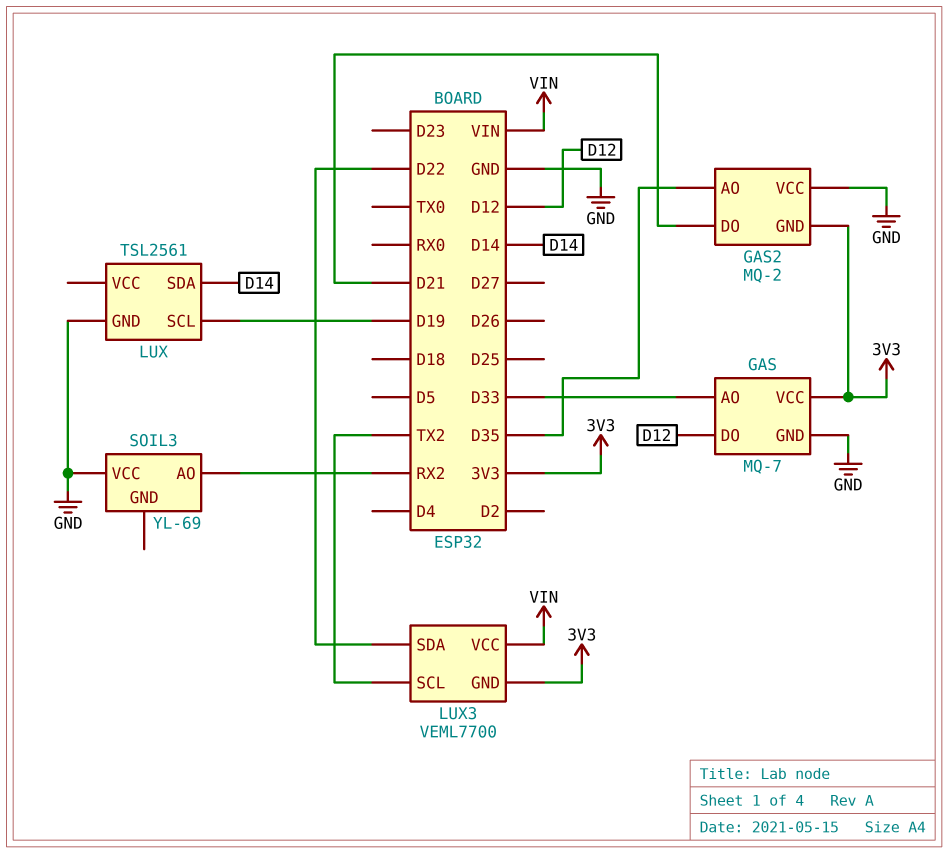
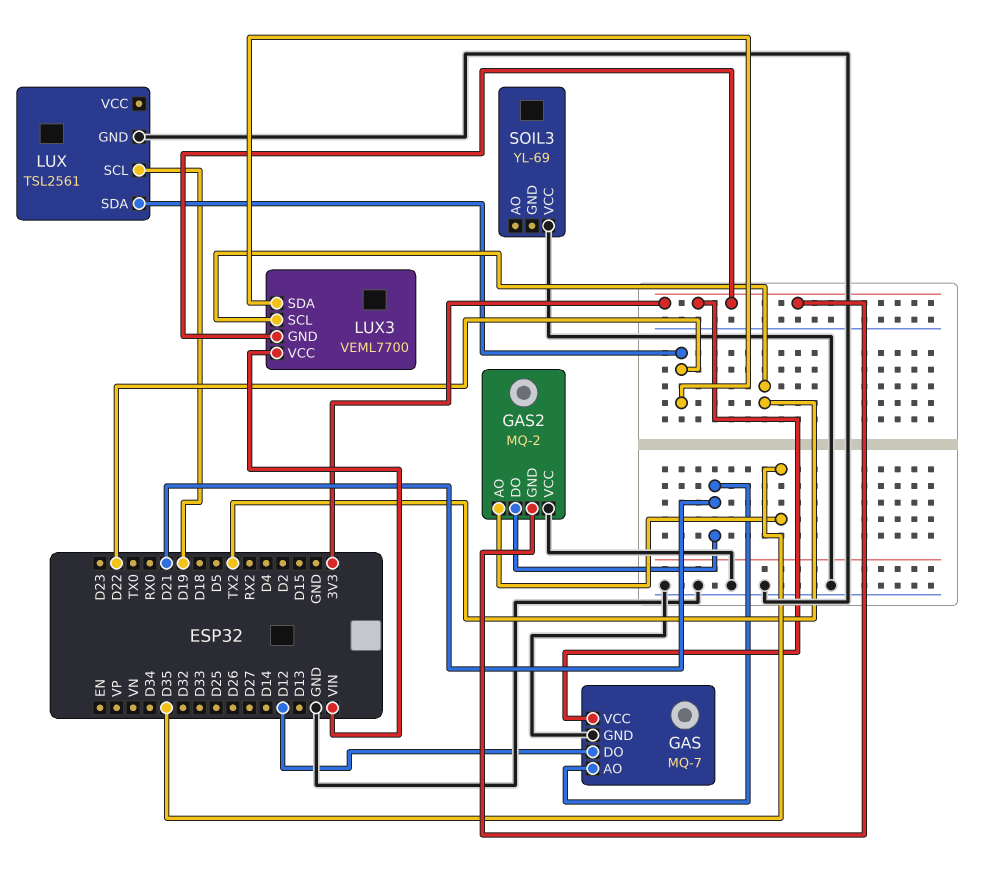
GAS pin AO: D33 -> D21
LUX pin SDA: D14 -> D22
SOIL3 pin AO: RX2 -> none

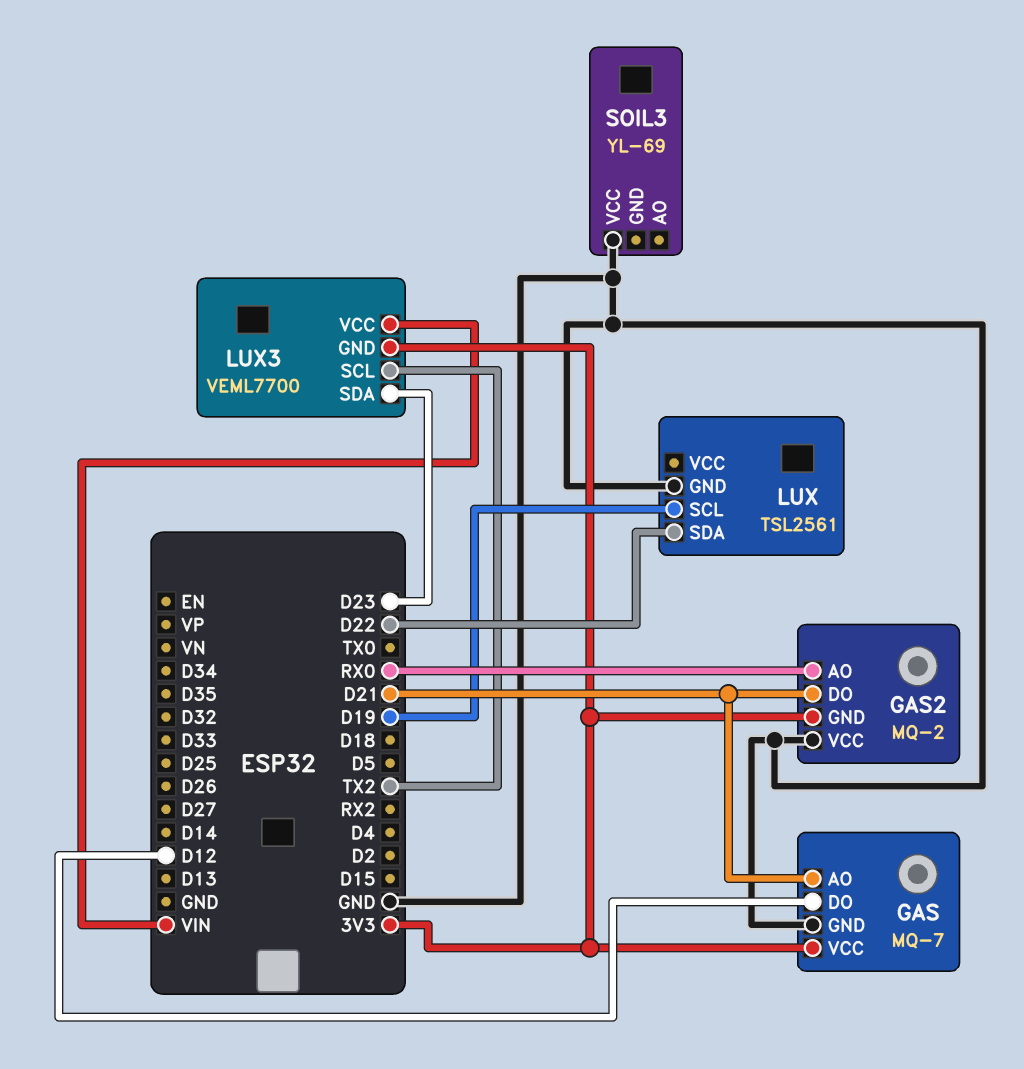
GAS2 pin AO: D35 -> RX0
LUX3 pin SDA: D22 -> D23

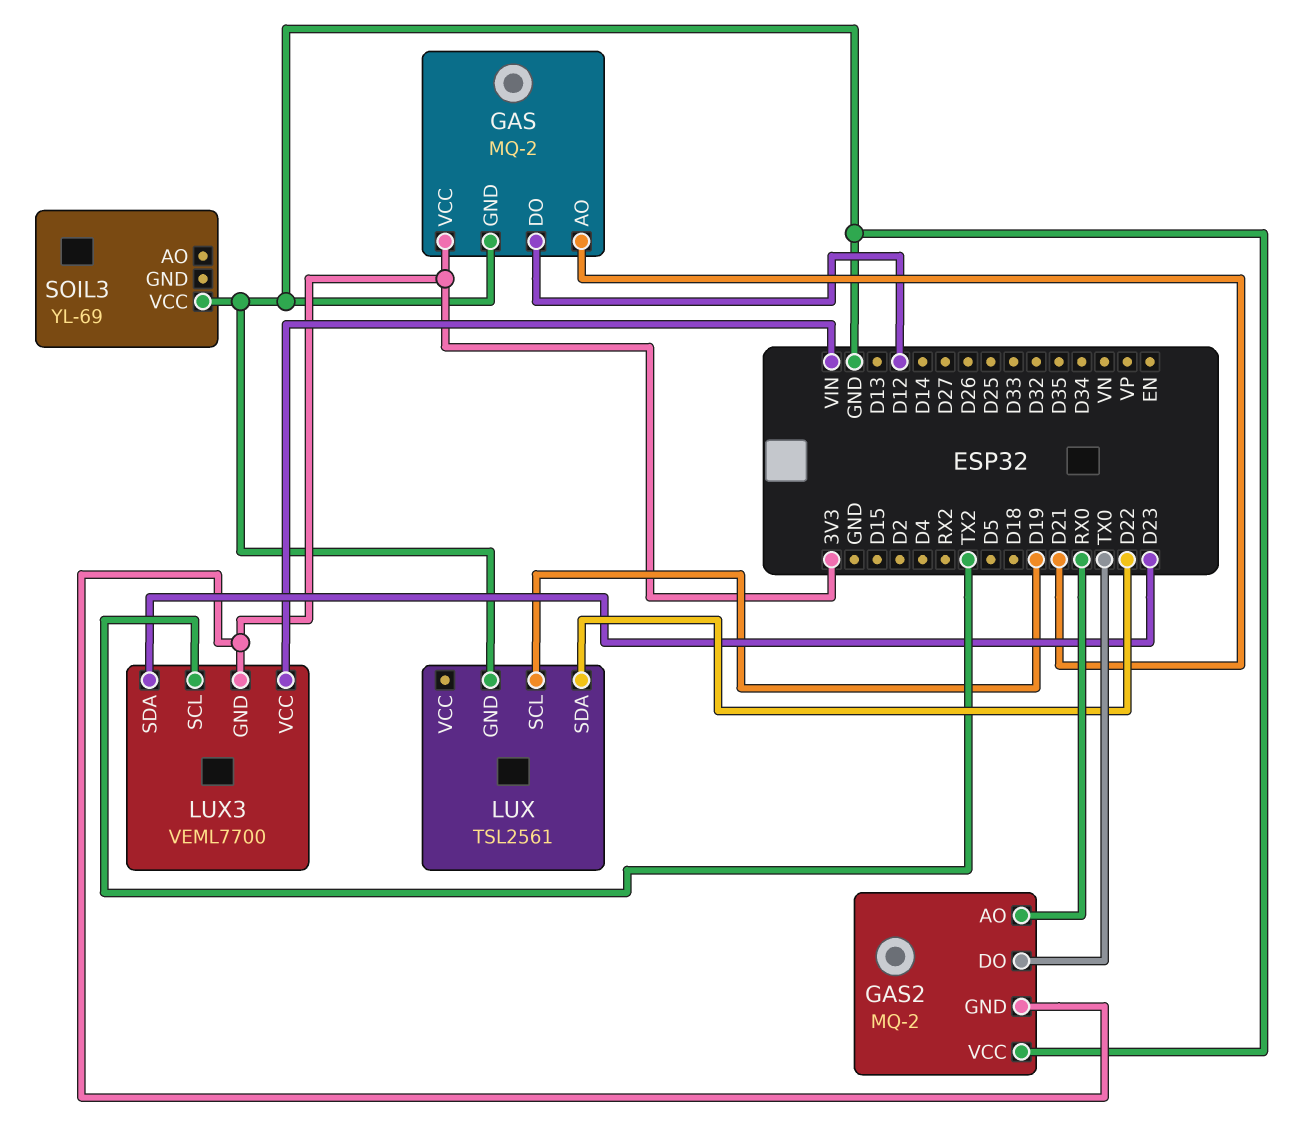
GAS: MQ-7 -> MQ-2
GAS2 pin DO: D21 -> TX0

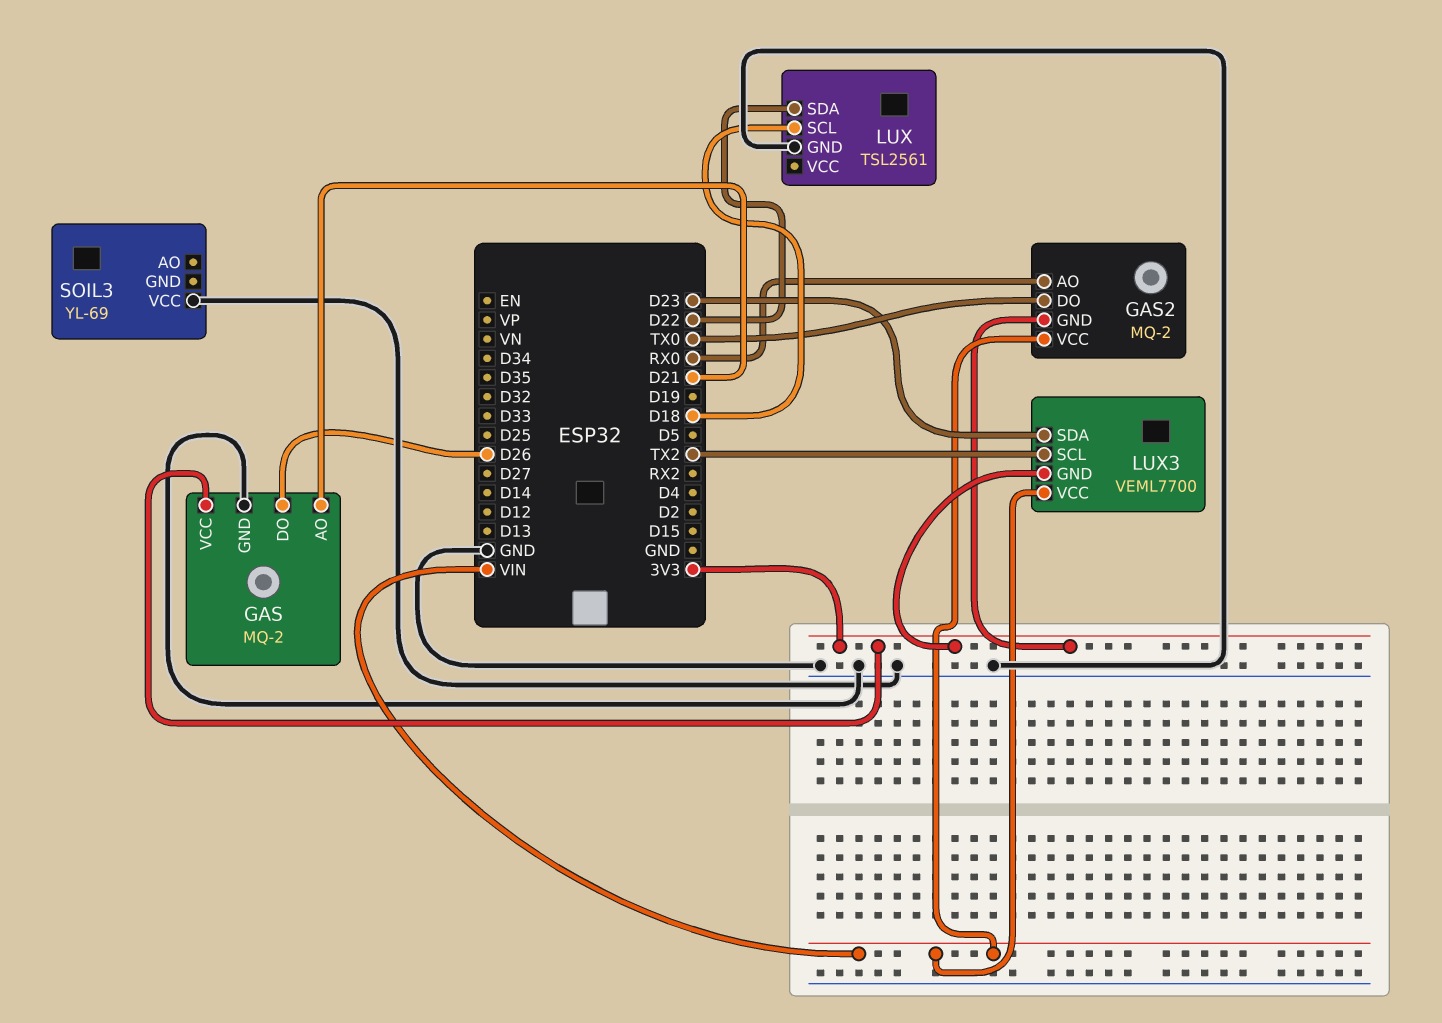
GAS pin DO: D12 -> D26
GAS2 pin VCC: GND -> VIN
LUX pin SCL: D19 -> D18

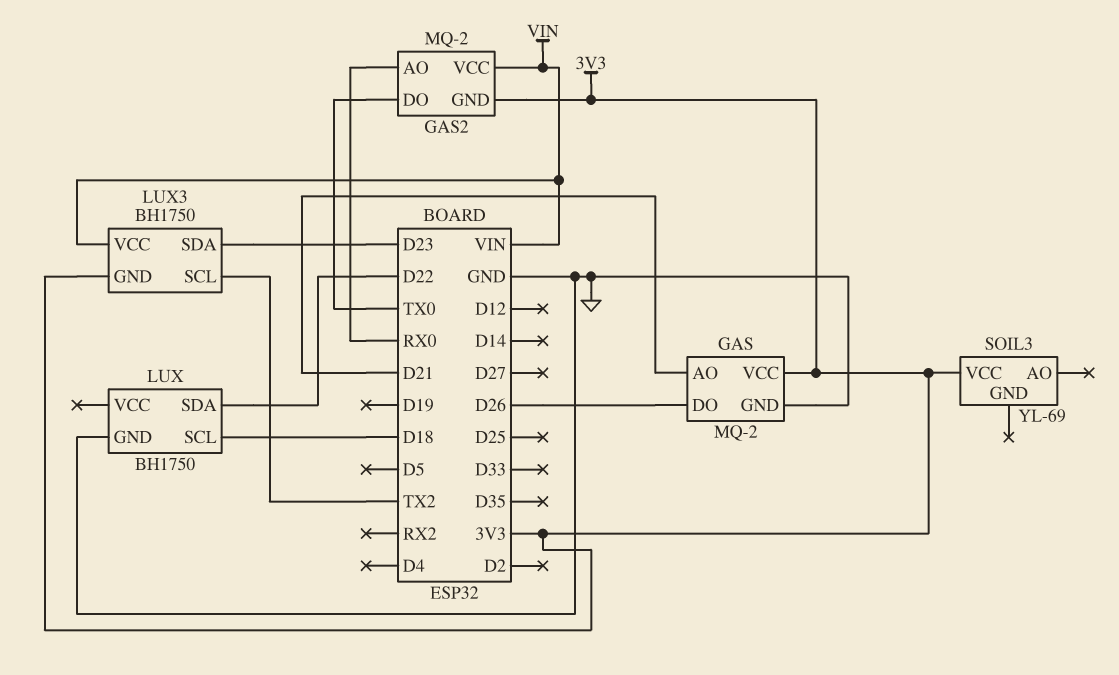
LUX: TSL2561 -> BH1750
LUX3: VEML7700 -> BH1750
SOIL3 pin VCC: GND -> 3V3

